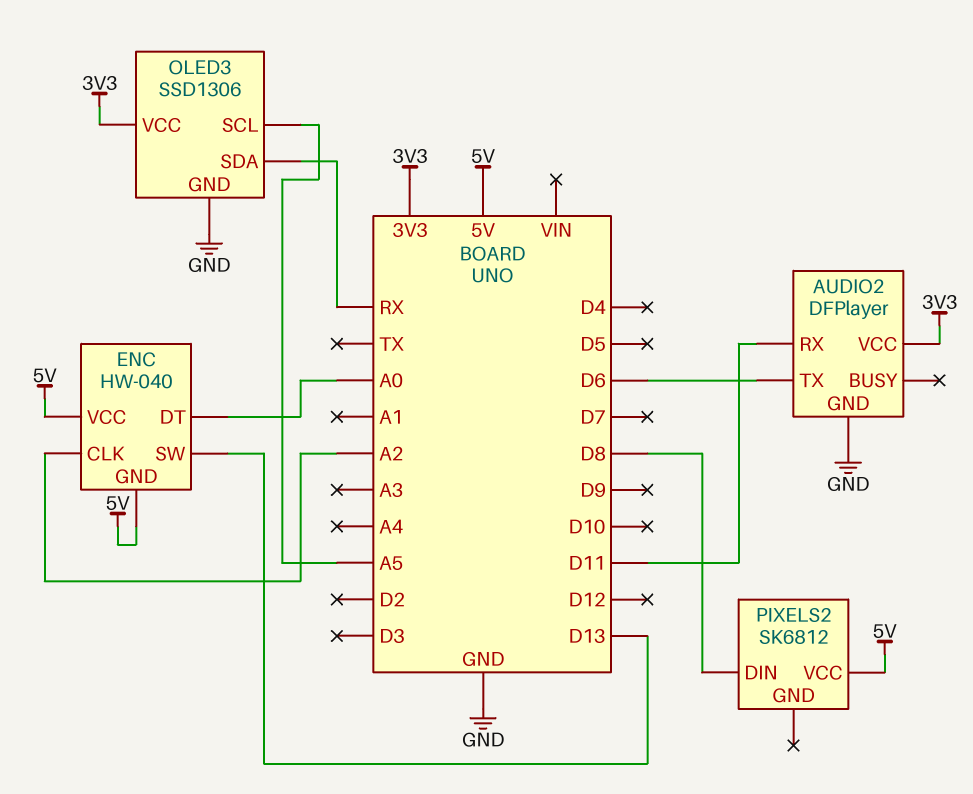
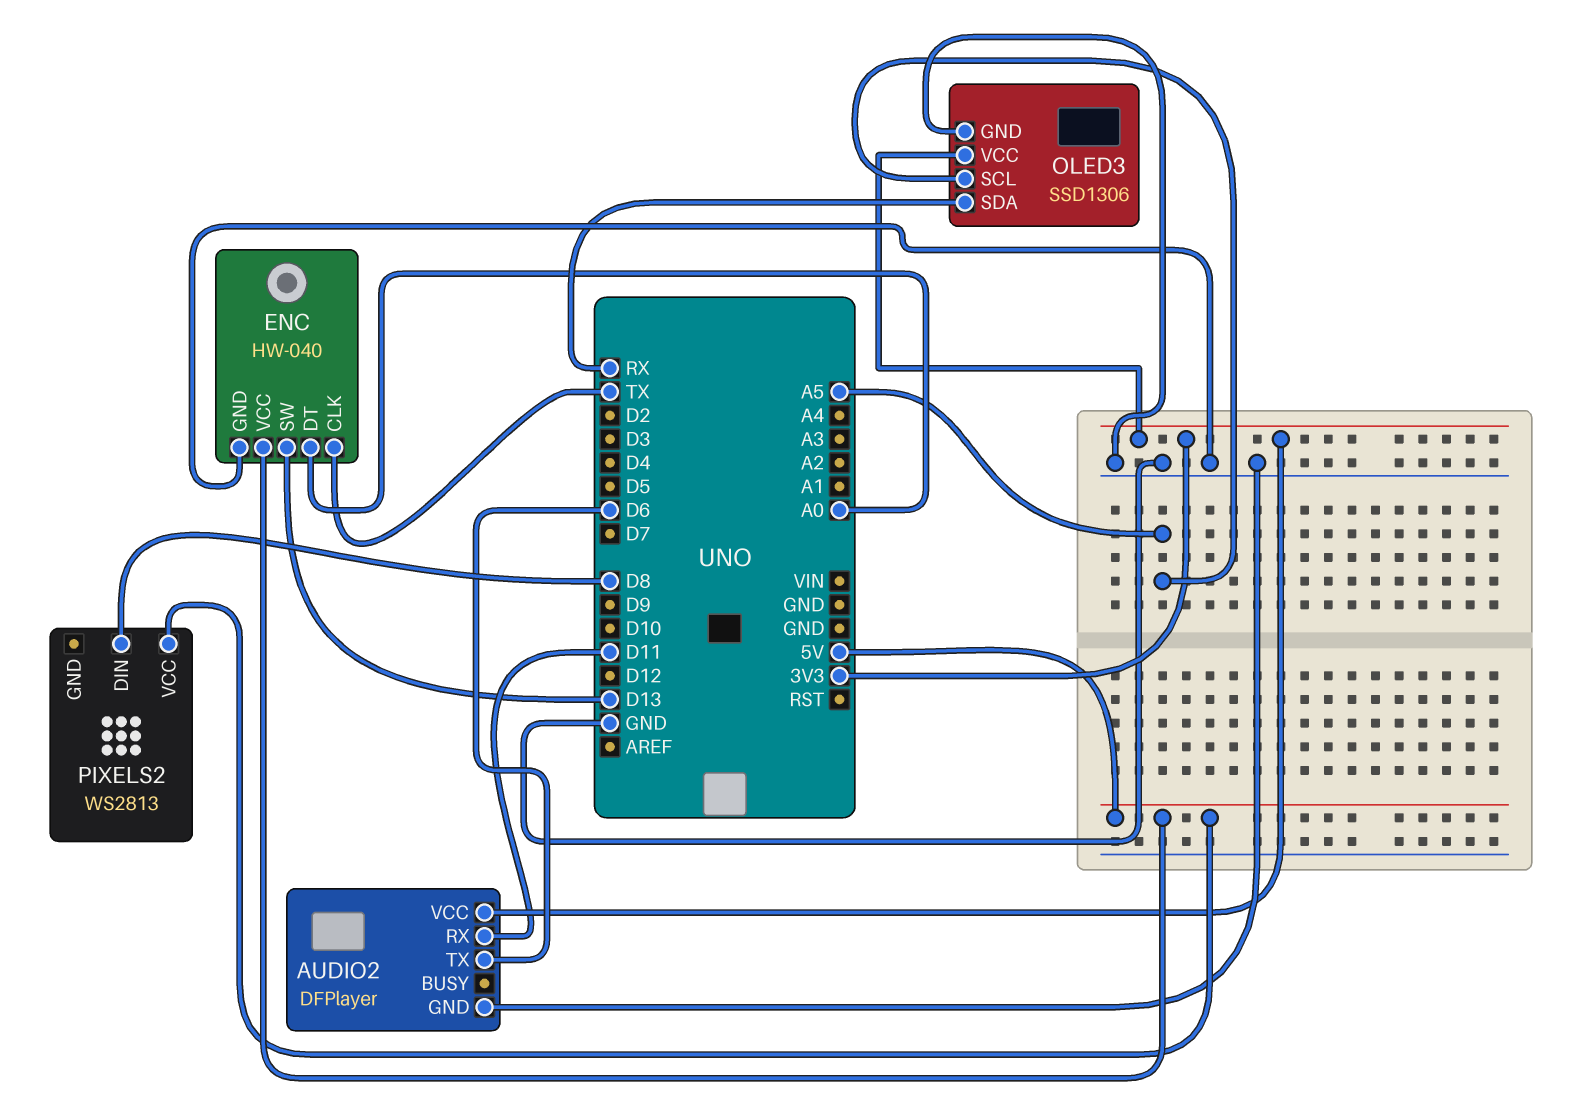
ENC pin CLK: A2 -> TX
ENC pin GND: 5V -> GND
PIXELS2: SK6812 -> WS2813

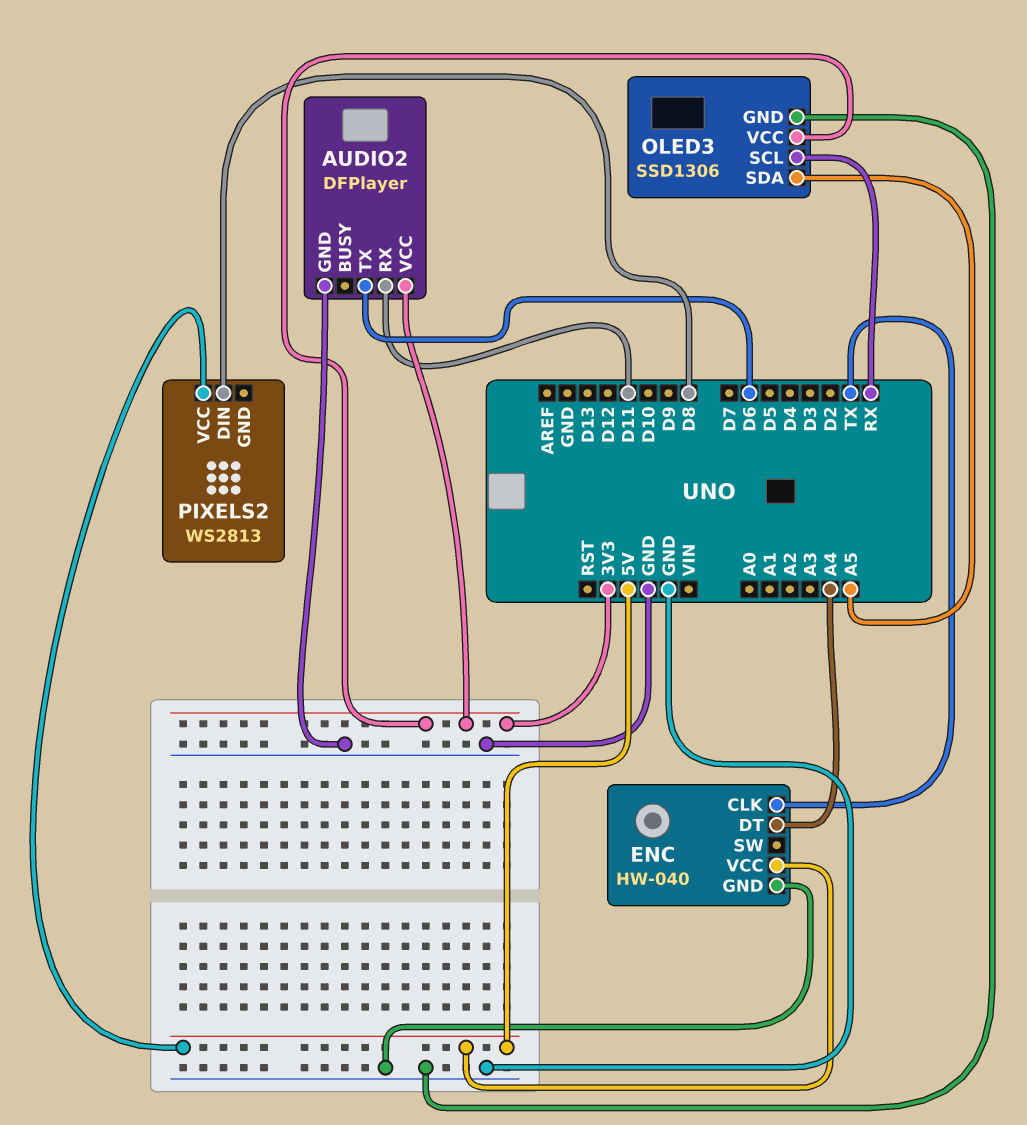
ENC pin DT: A0 -> A4
ENC pin SW: D13 -> none
OLED3 pin SCL: A5 -> RX
OLED3 pin SDA: RX -> A5

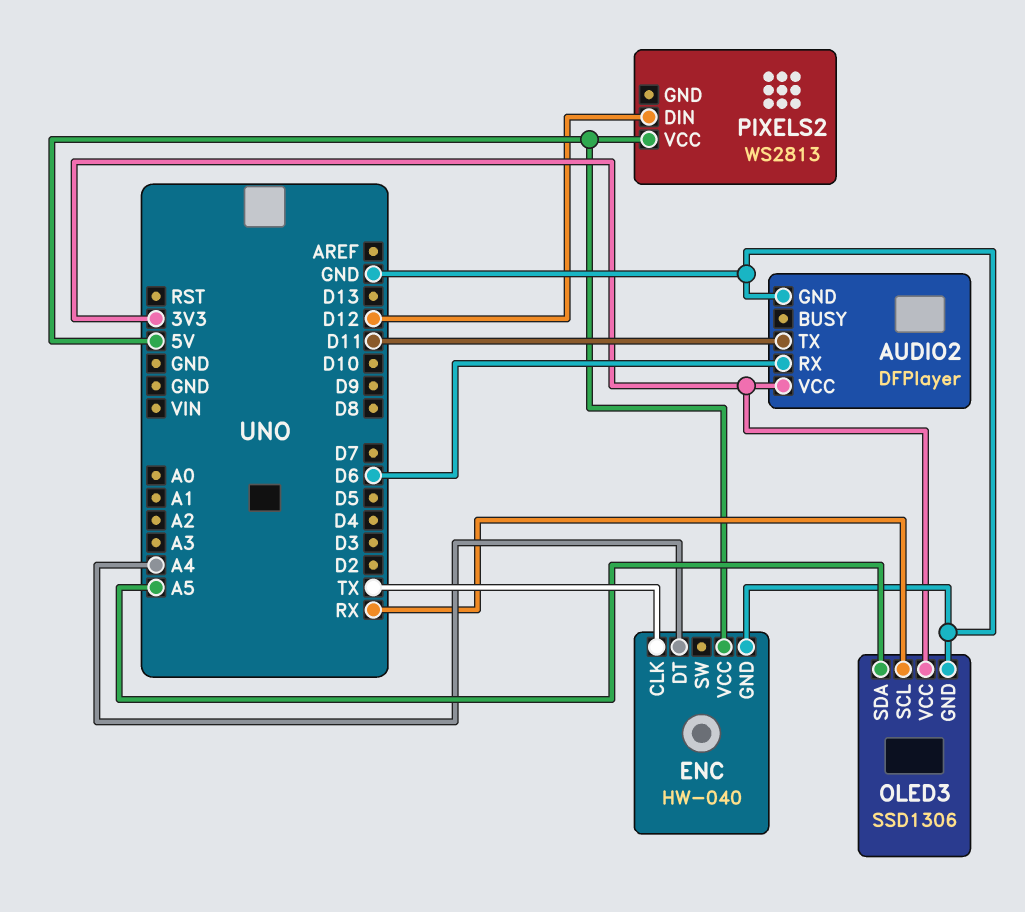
AUDIO2 pin RX: D11 -> D6
AUDIO2 pin TX: D6 -> D11
PIXELS2 pin DIN: D8 -> D12

